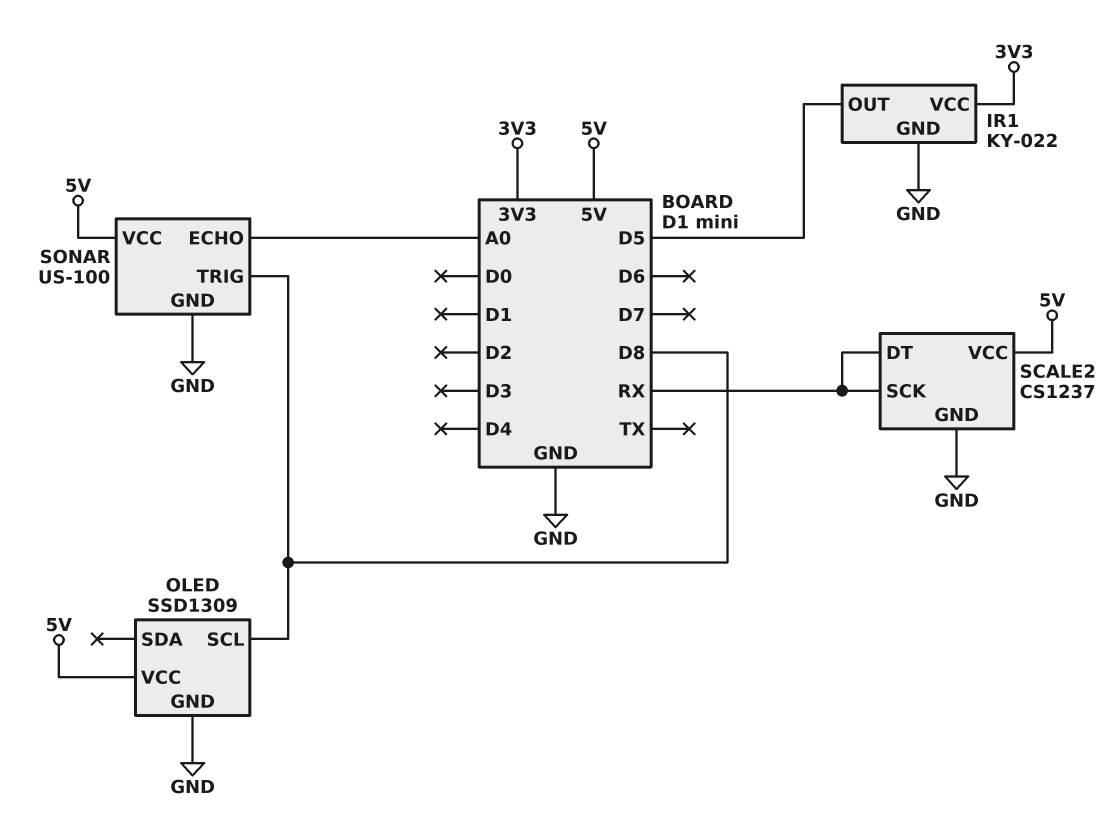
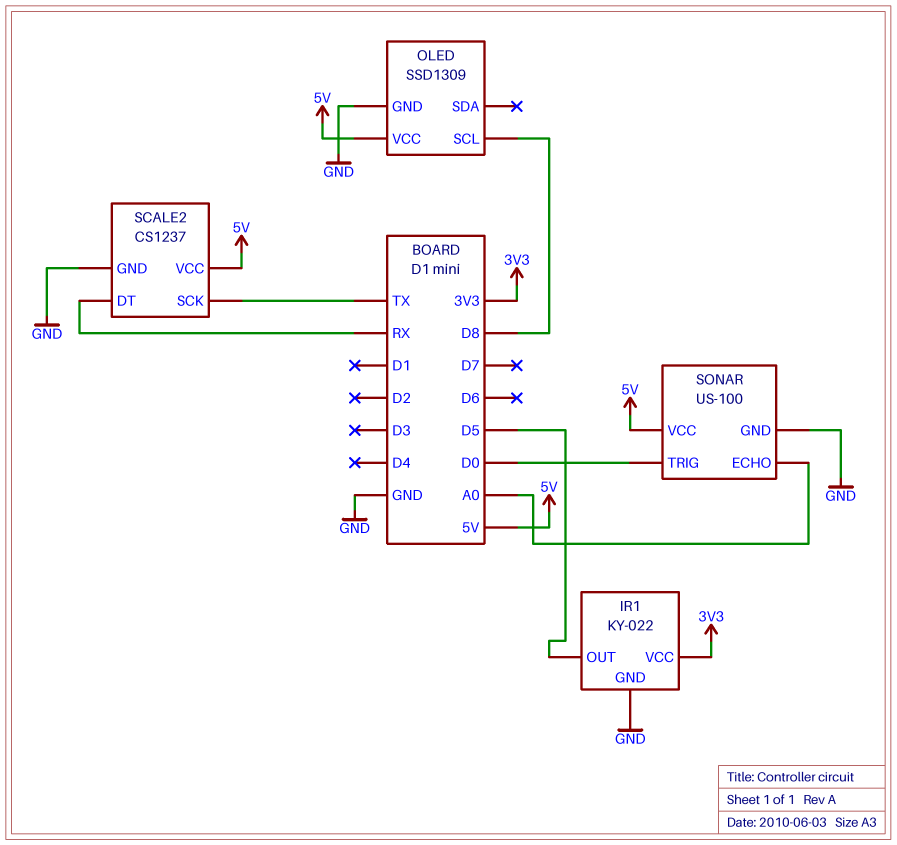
SCALE2 pin SCK: RX -> TX
SONAR pin TRIG: D8 -> D0

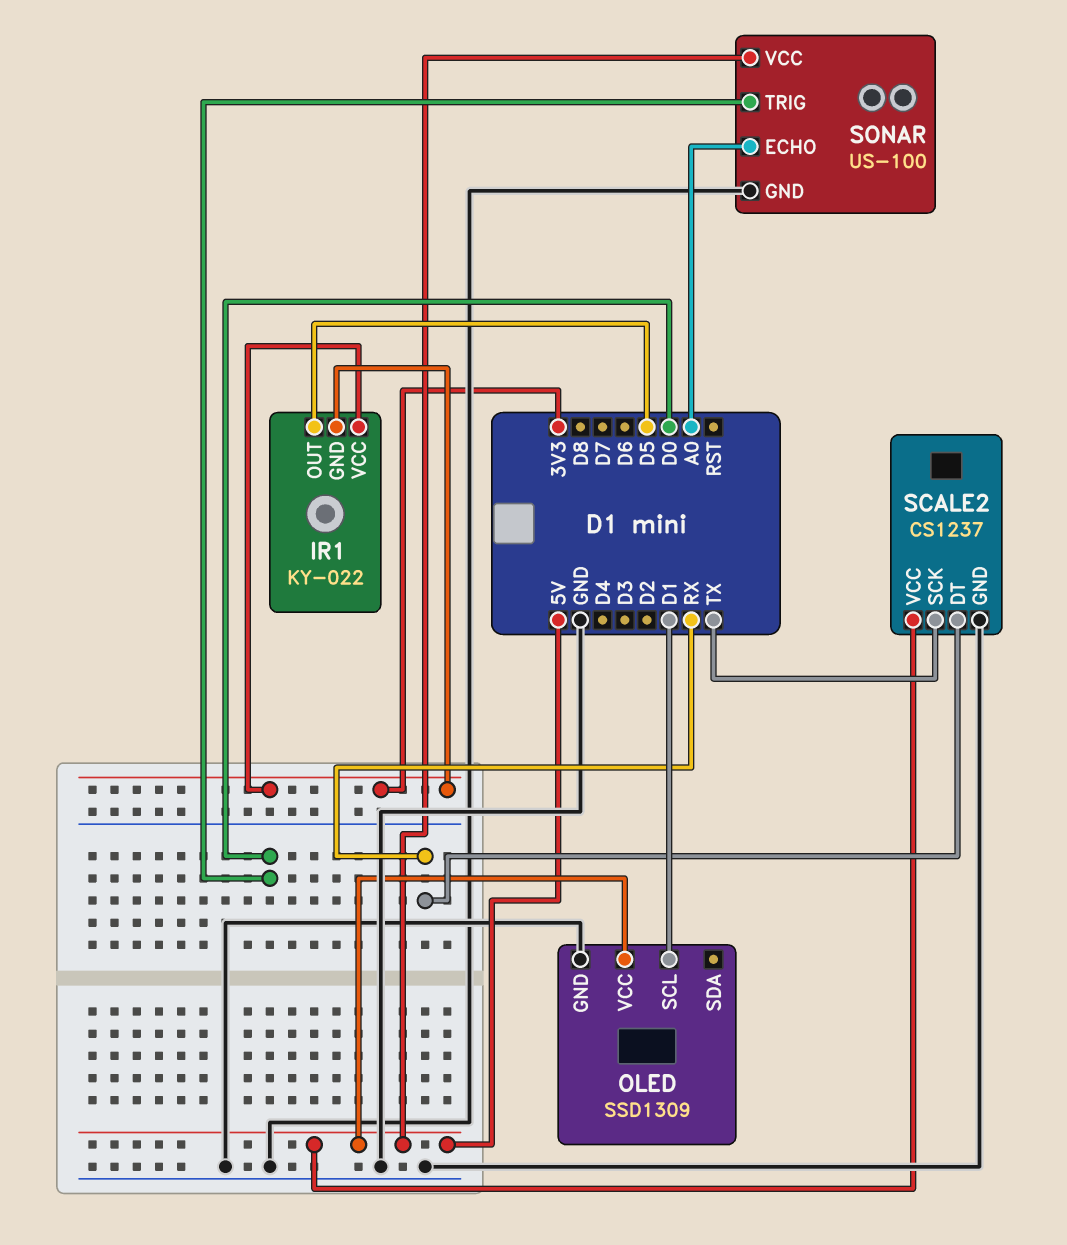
IR1 pin GND: GND -> 3V3
OLED pin SCL: D8 -> D1

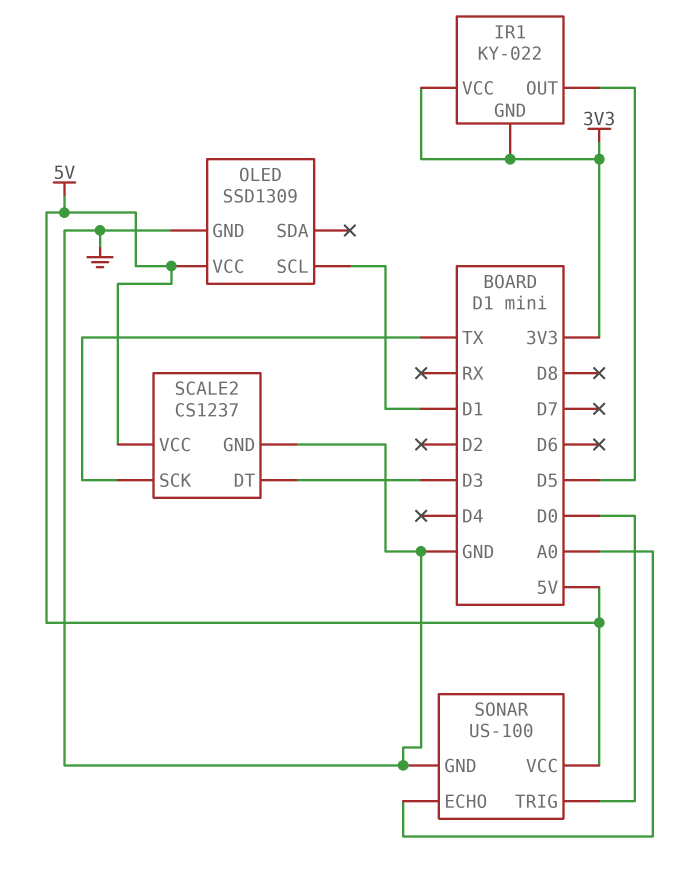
SCALE2 pin DT: RX -> D3

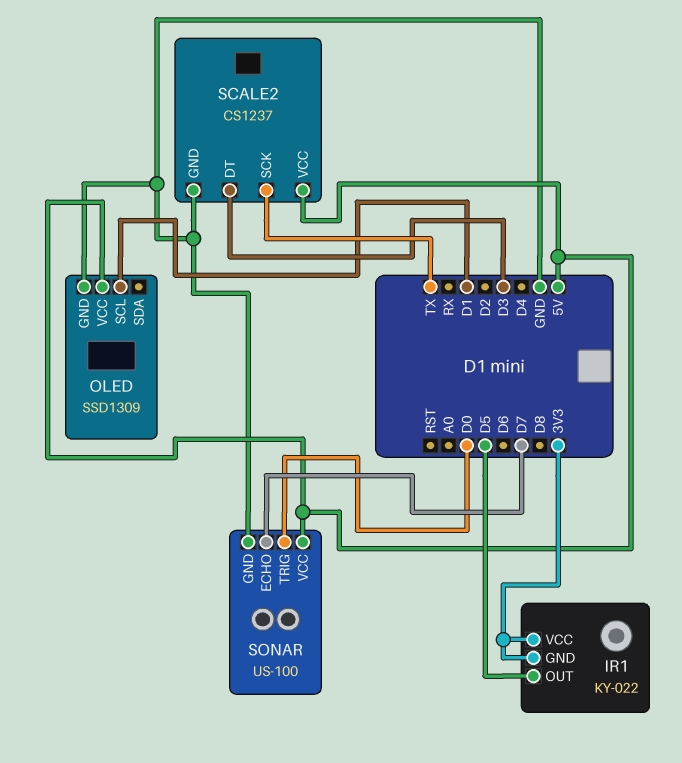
SONAR pin ECHO: A0 -> D7

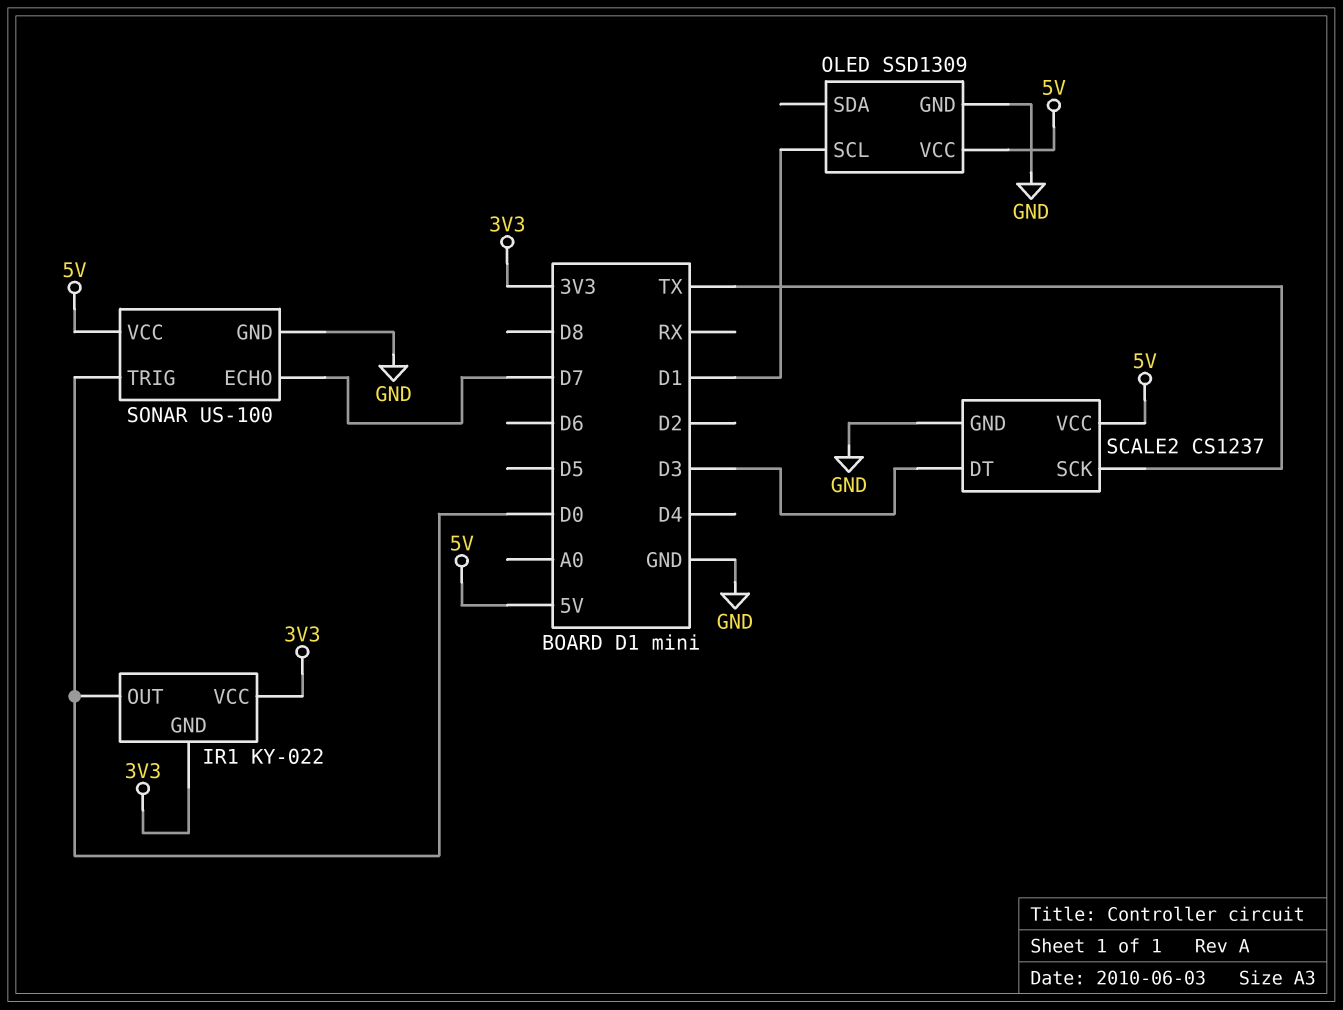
IR1 pin OUT: D5 -> D0

